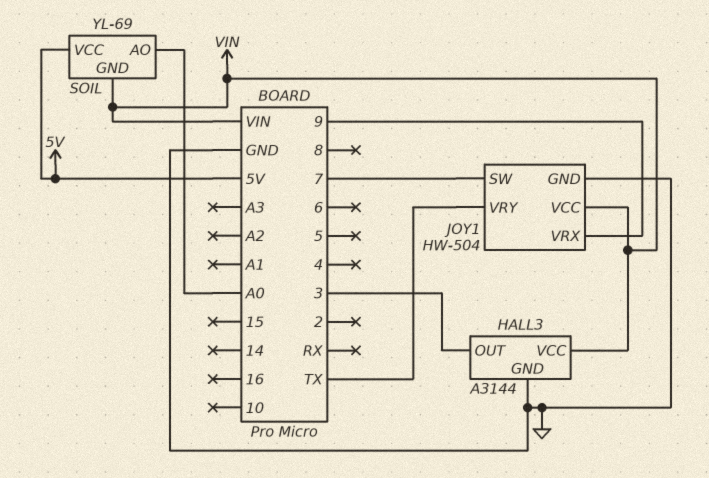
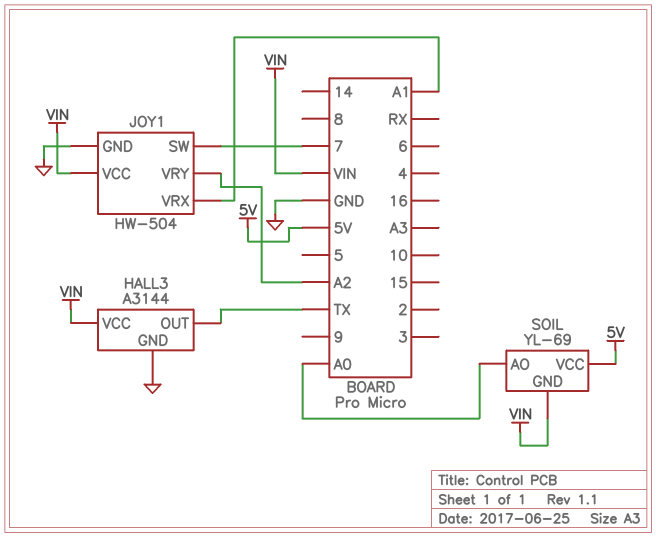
HALL3 pin OUT: 3 -> TX
JOY1 pin VRX: 9 -> A1
JOY1 pin VRY: TX -> A2

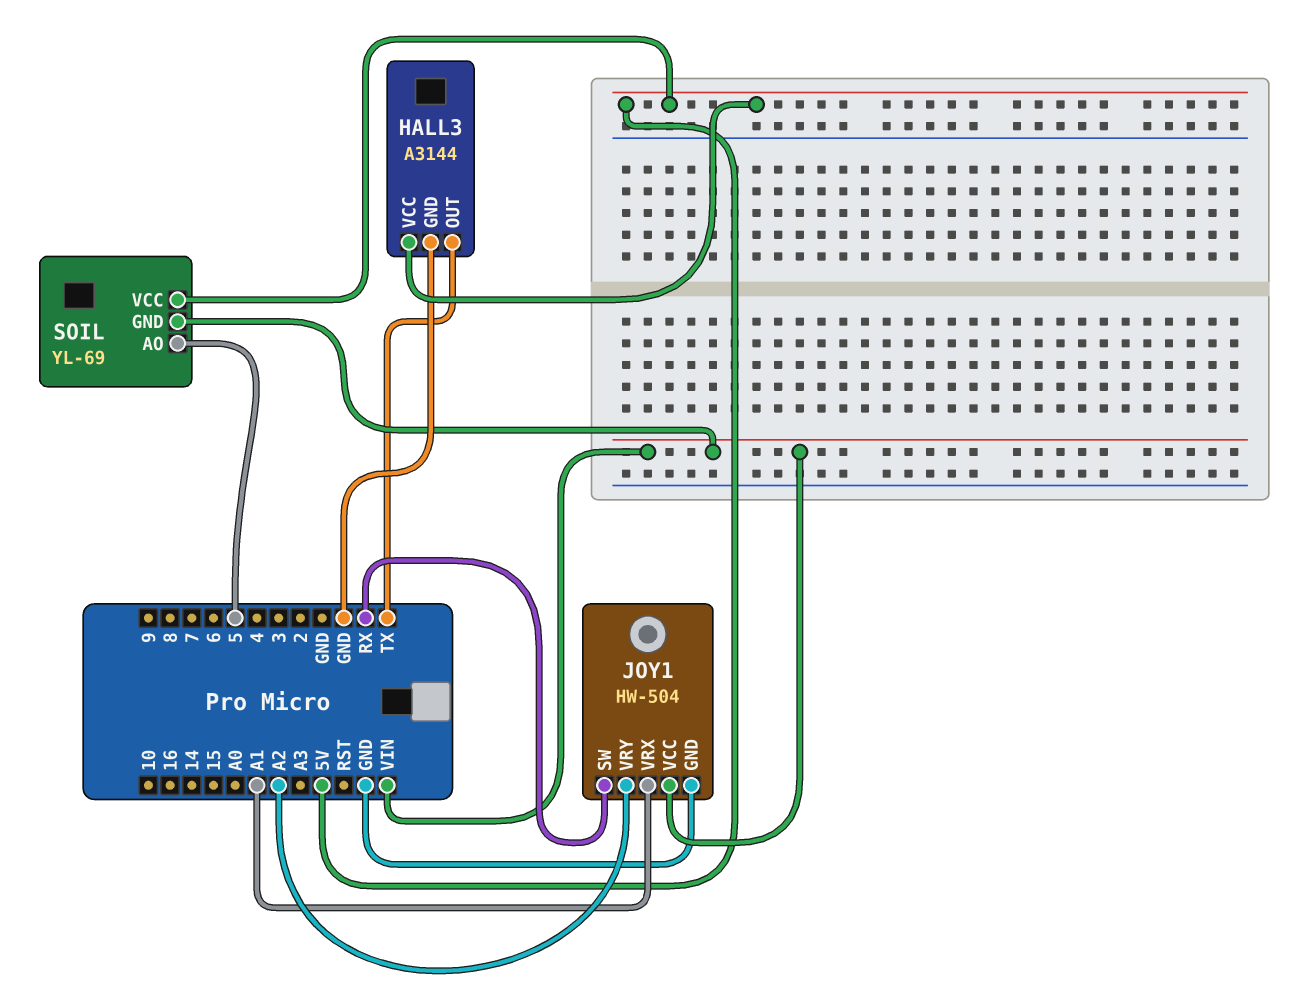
HALL3 pin VCC: VIN -> 5V
JOY1 pin SW: 7 -> RX
SOIL pin AO: A0 -> 5

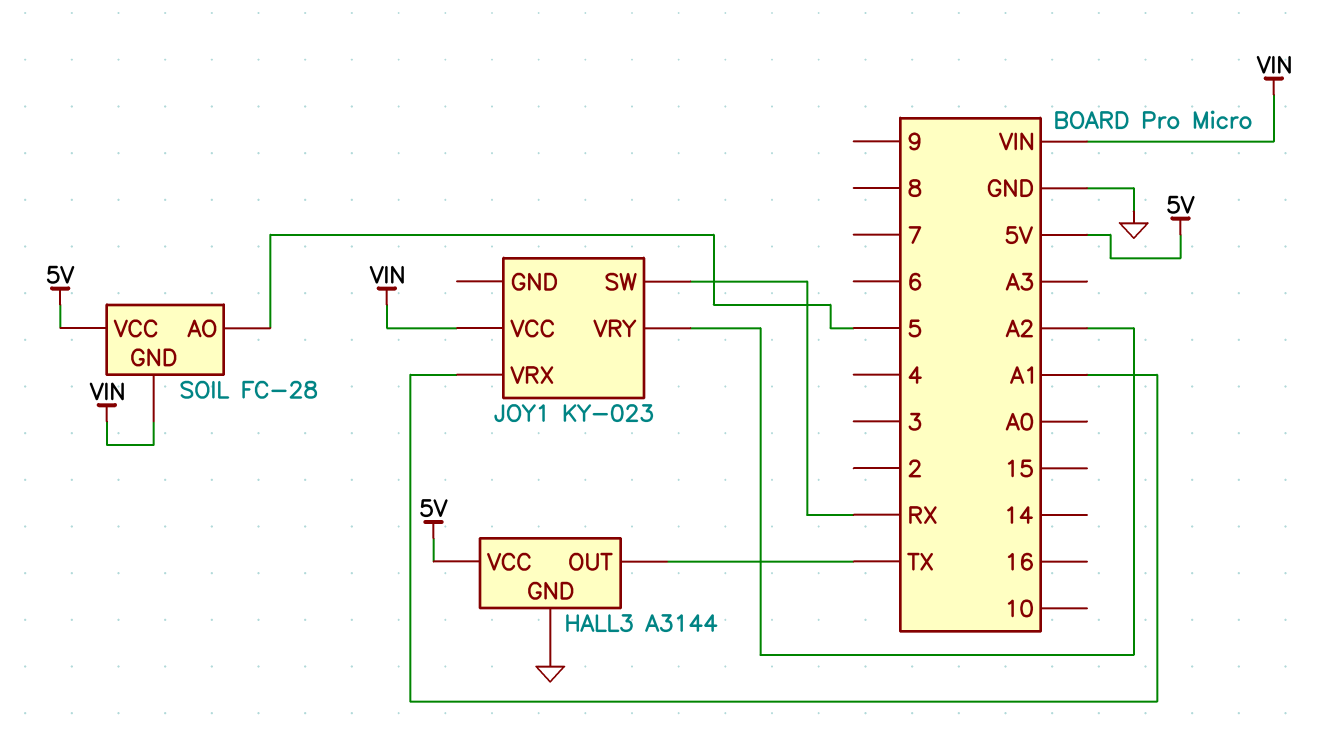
JOY1: HW-504 -> KY-023
JOY1 pin GND: GND -> none
SOIL: YL-69 -> FC-28

